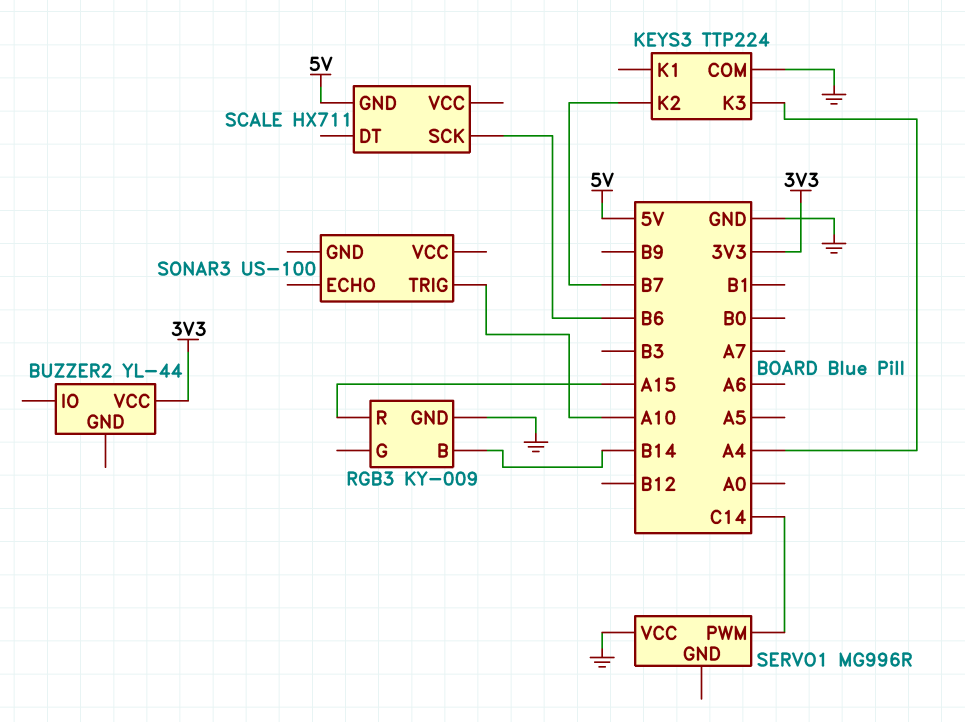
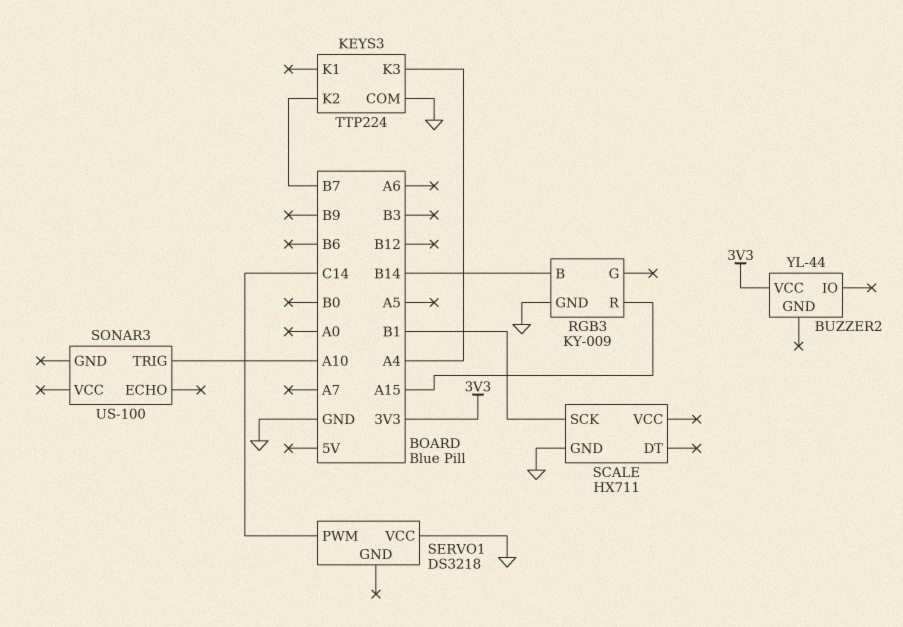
SCALE pin GND: 5V -> GND
SCALE pin SCK: B6 -> B1
SERVO1: MG996R -> DS3218

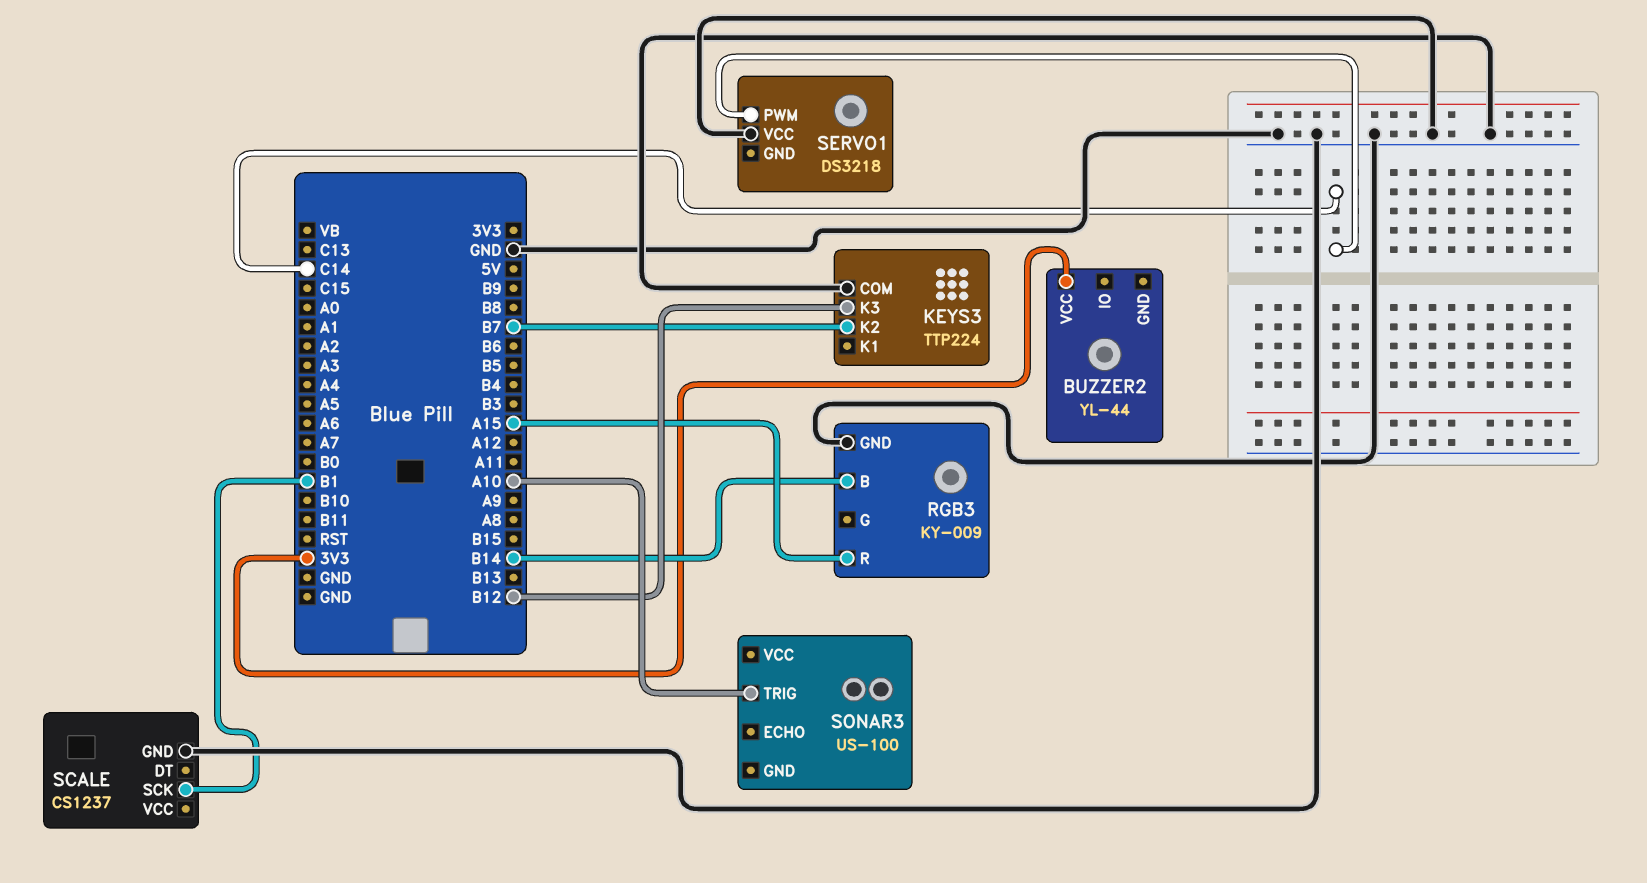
KEYS3 pin K3: A4 -> B12
SCALE: HX711 -> CS1237

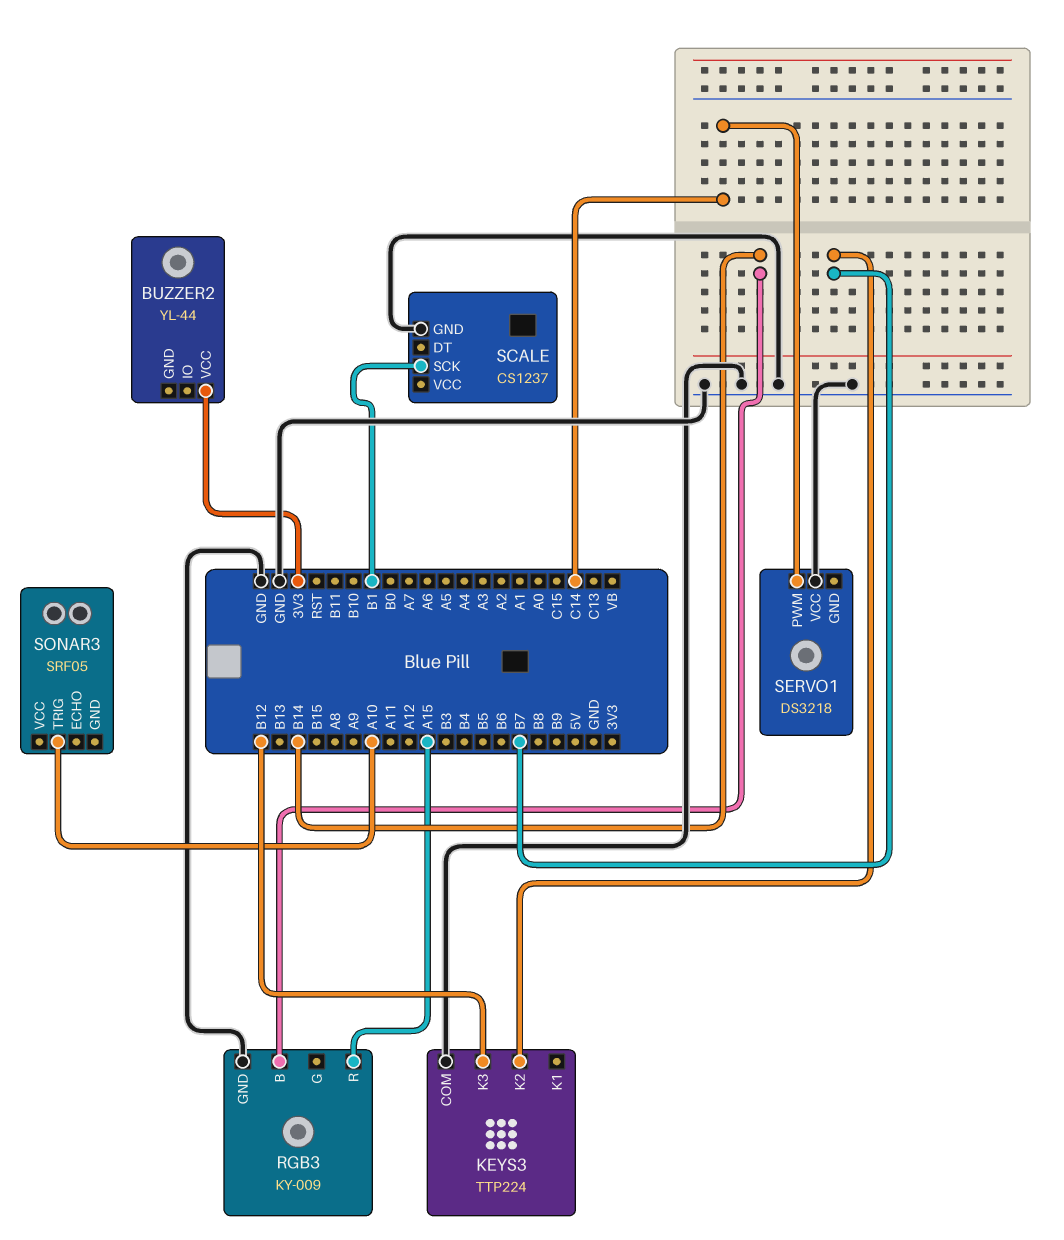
SONAR3: US-100 -> SRF05

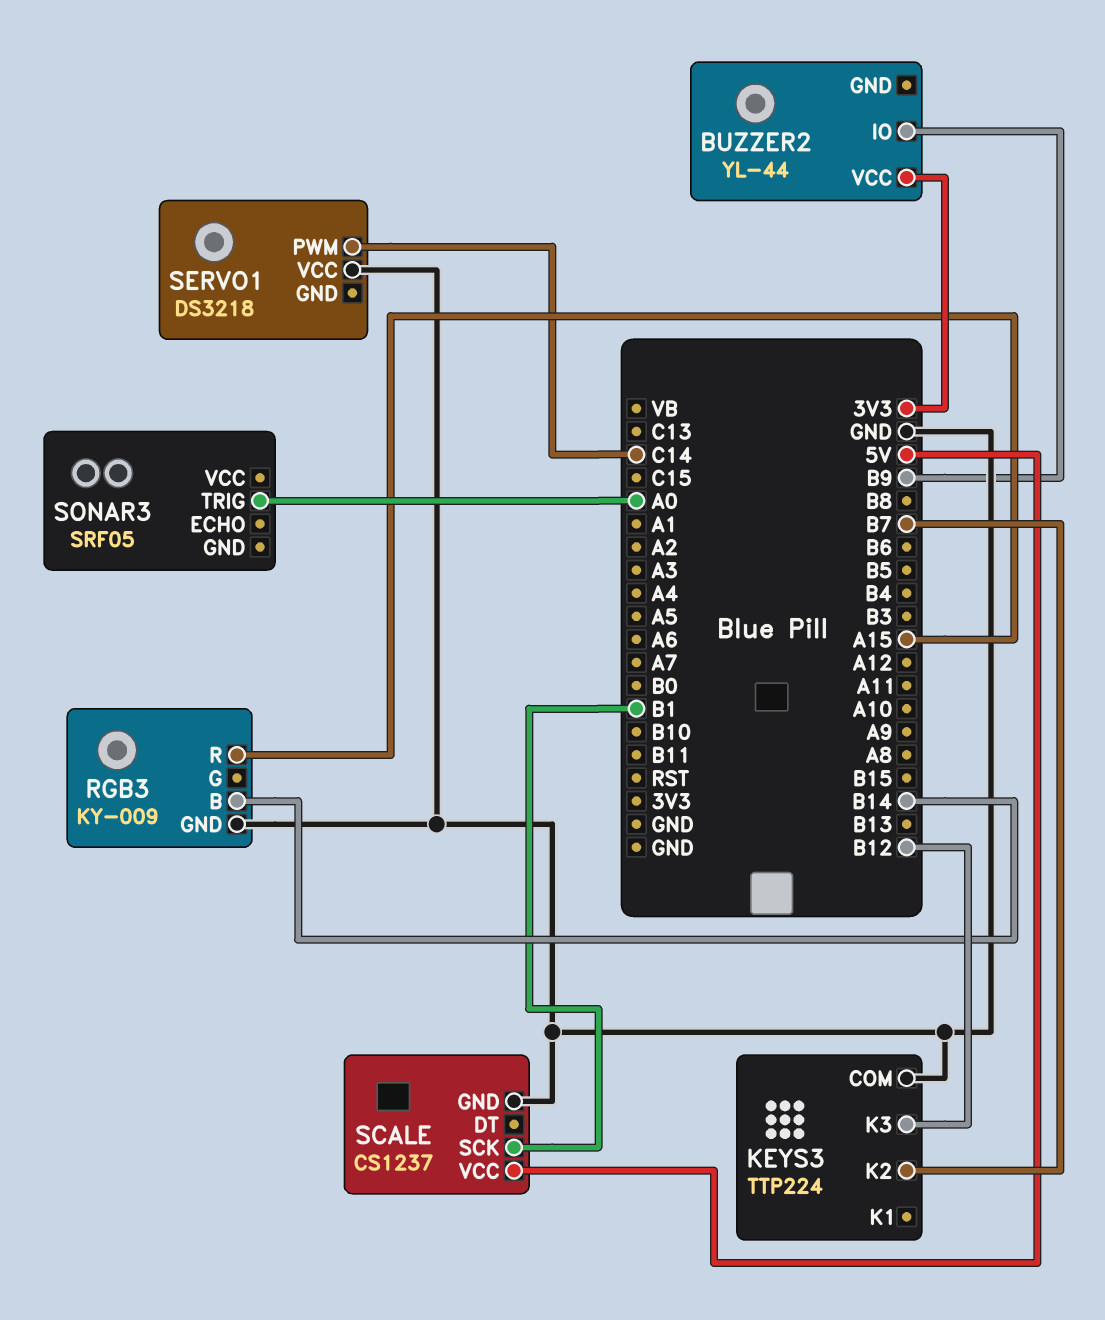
BUZZER2 pin IO: none -> B9
SCALE pin VCC: none -> 5V
SONAR3 pin TRIG: A10 -> A0

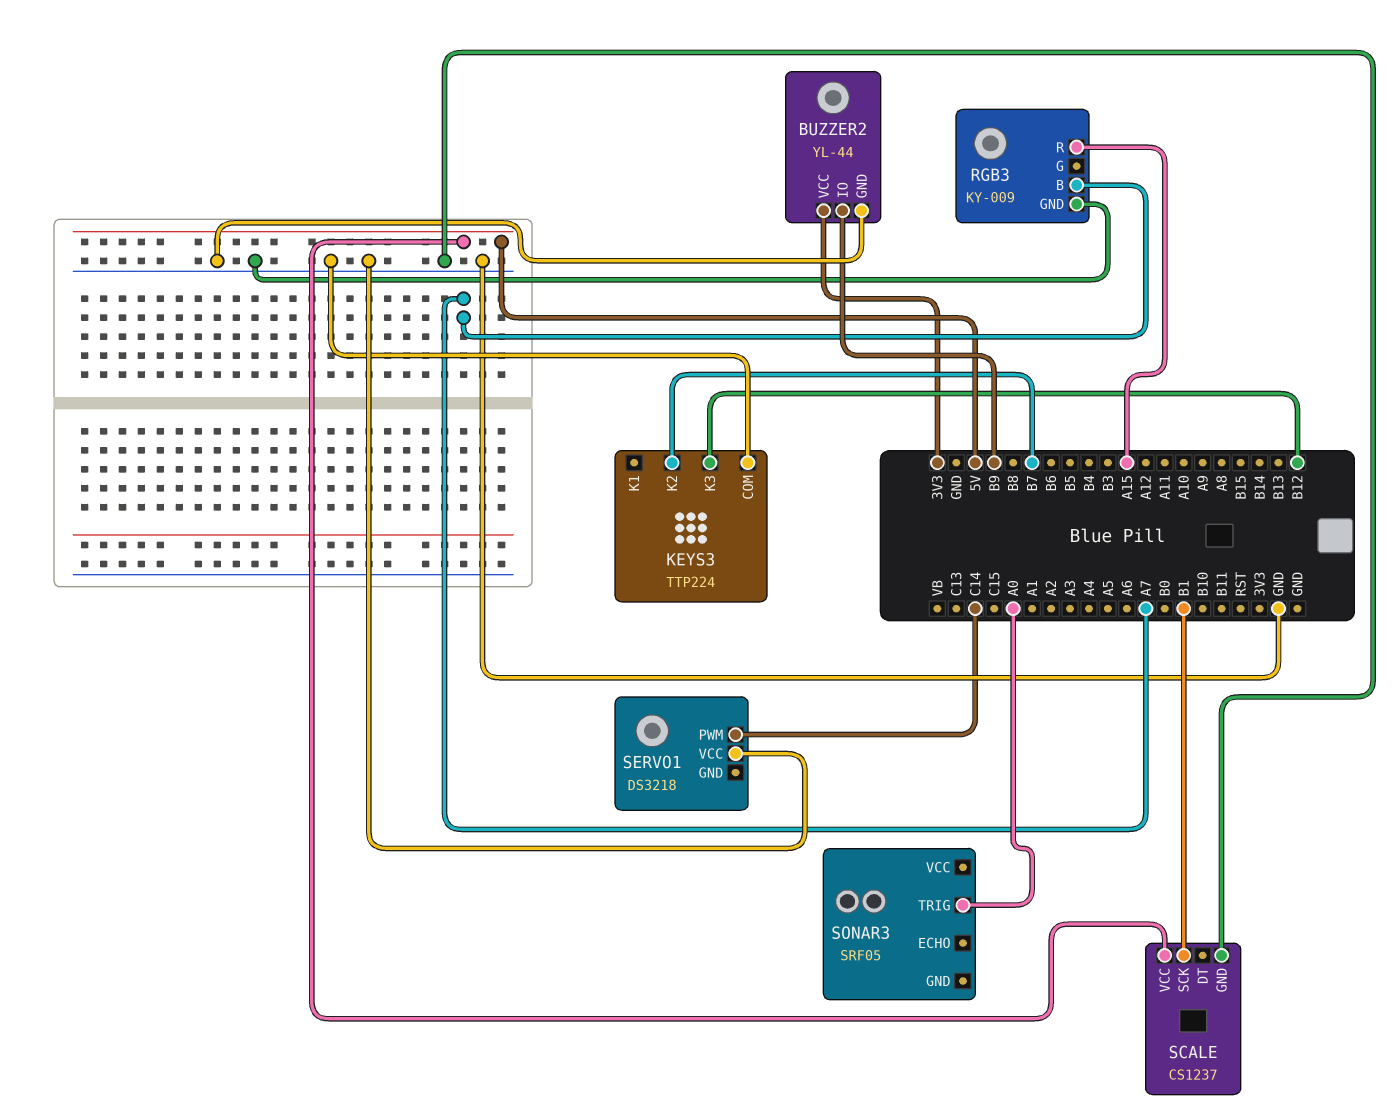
BUZZER2 pin GND: none -> GND
RGB3 pin B: B14 -> A7

